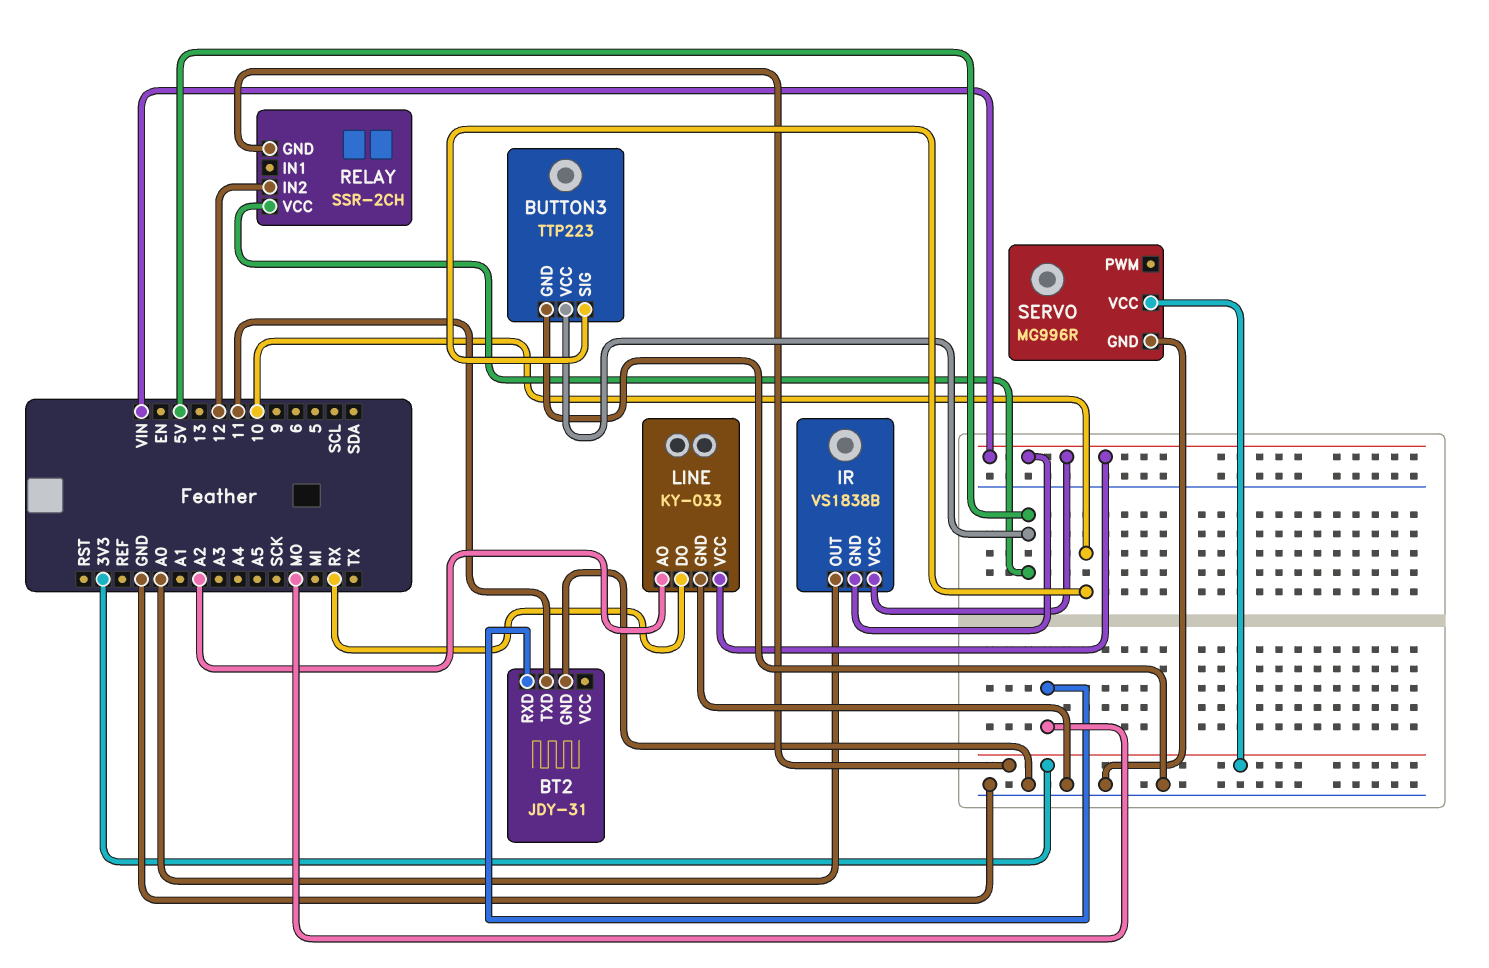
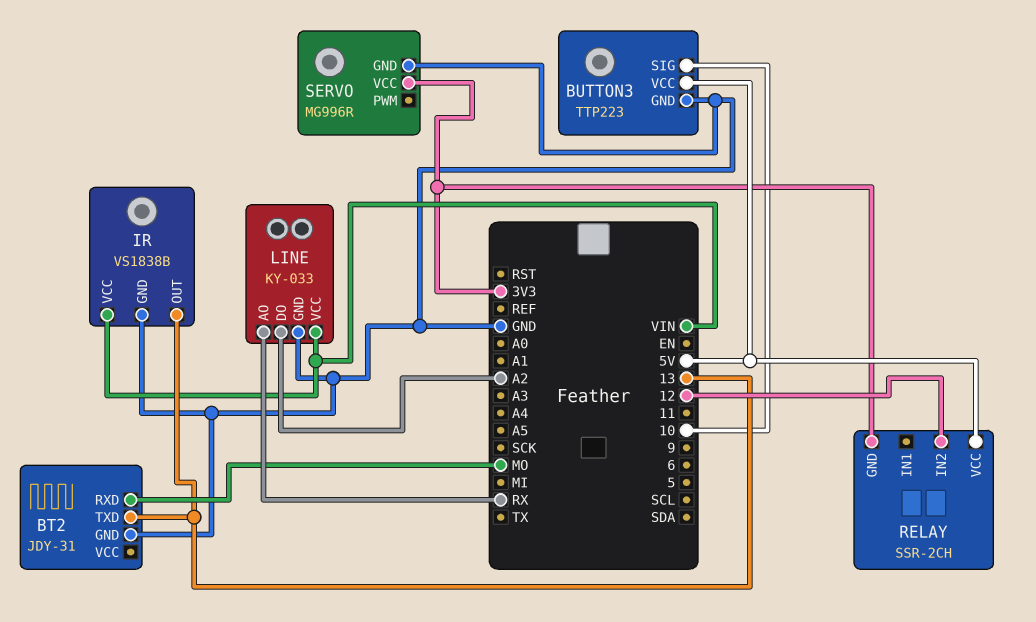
BT2 pin TXD: 11 -> 13
IR pin GND: VIN -> GND
IR pin OUT: A0 -> 13
LINE pin AO: A2 -> RX
LINE pin DO: RX -> A2

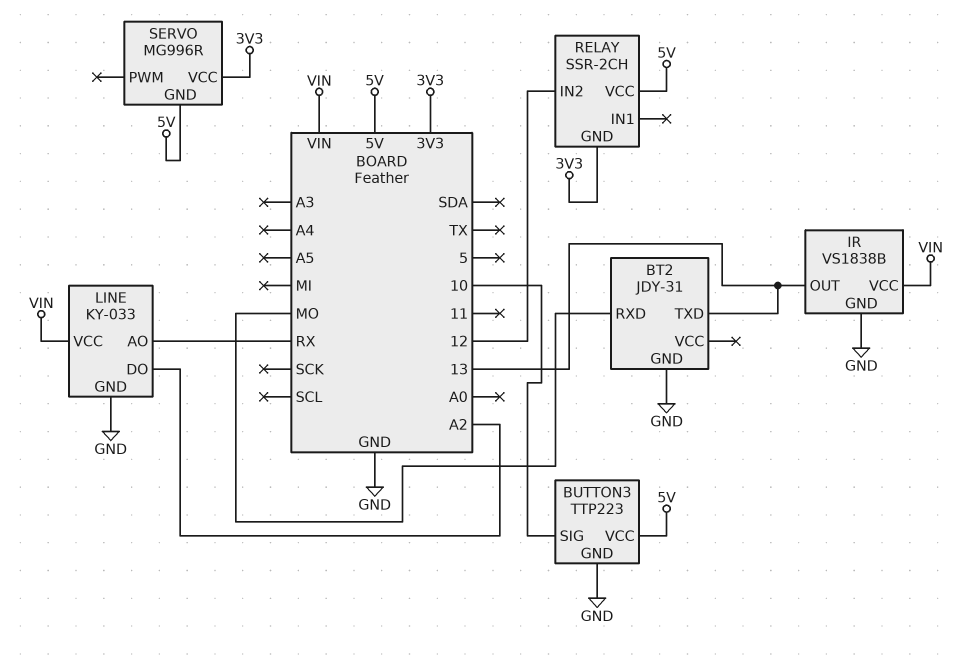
SERVO pin GND: GND -> 5V

